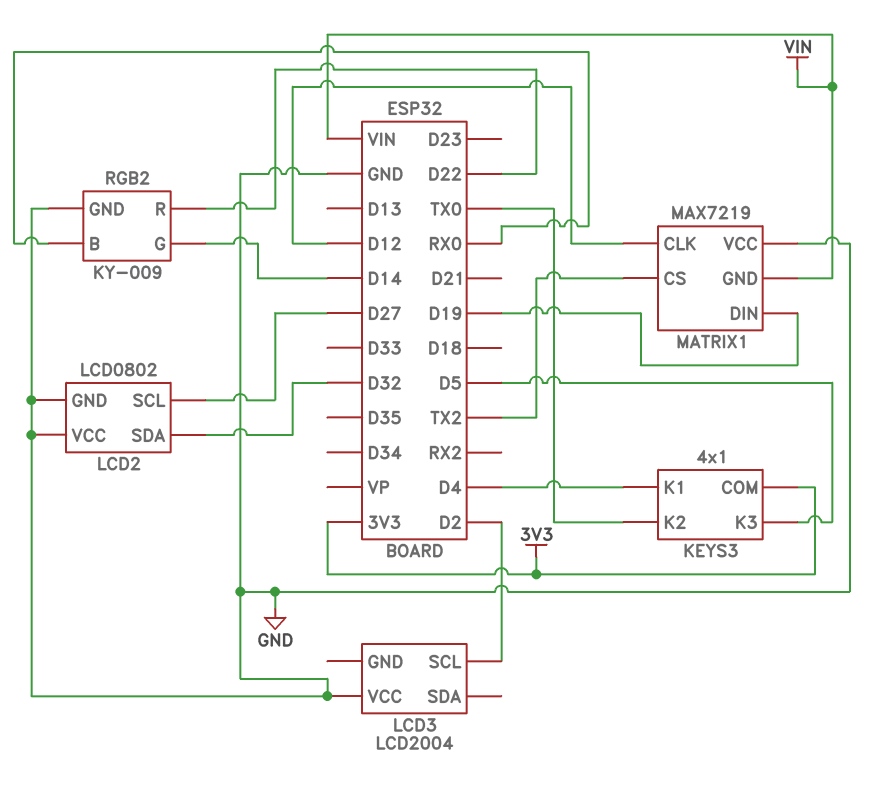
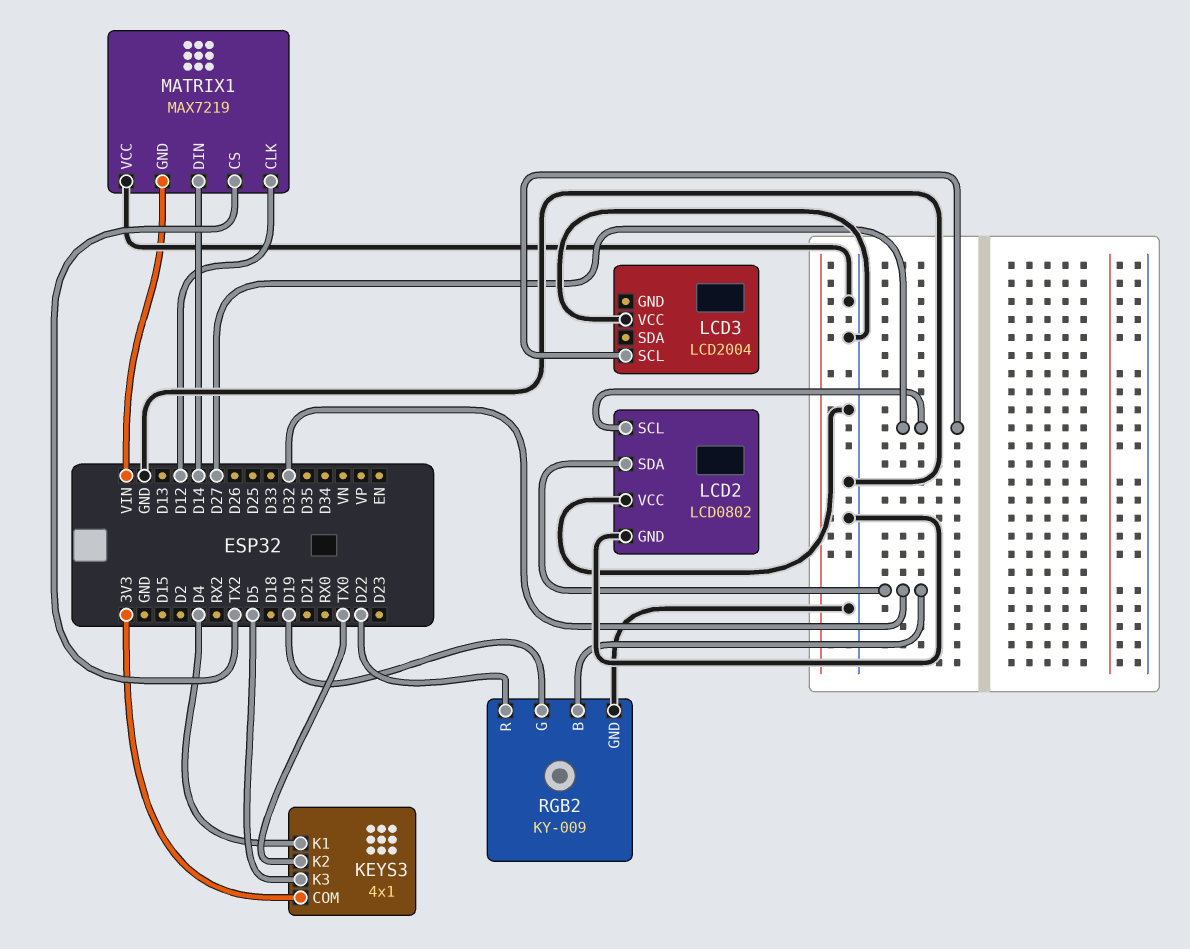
LCD3 pin SCL: D2 -> D27
MATRIX1 pin DIN: D19 -> D14
RGB2 pin B: RX0 -> D32
RGB2 pin G: D14 -> D19

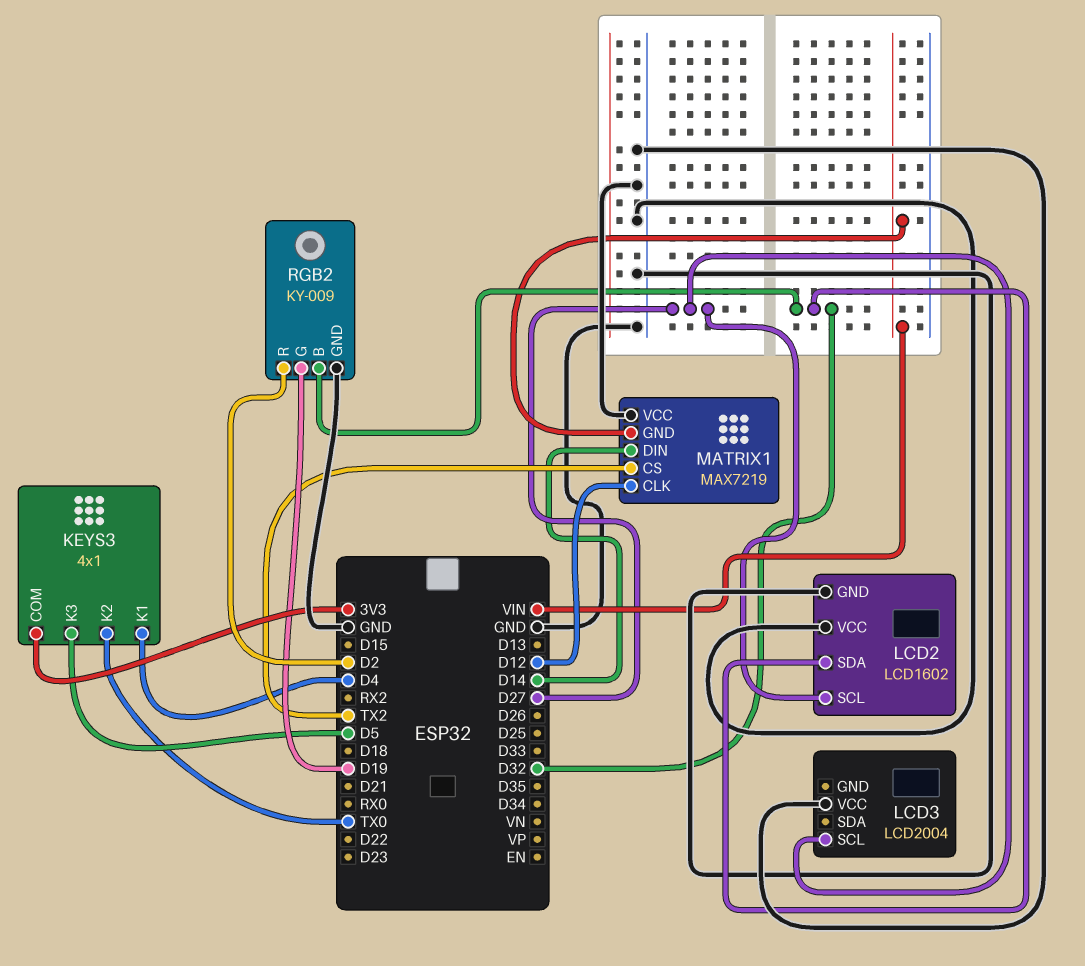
LCD2: LCD0802 -> LCD1602
RGB2 pin R: D22 -> D2

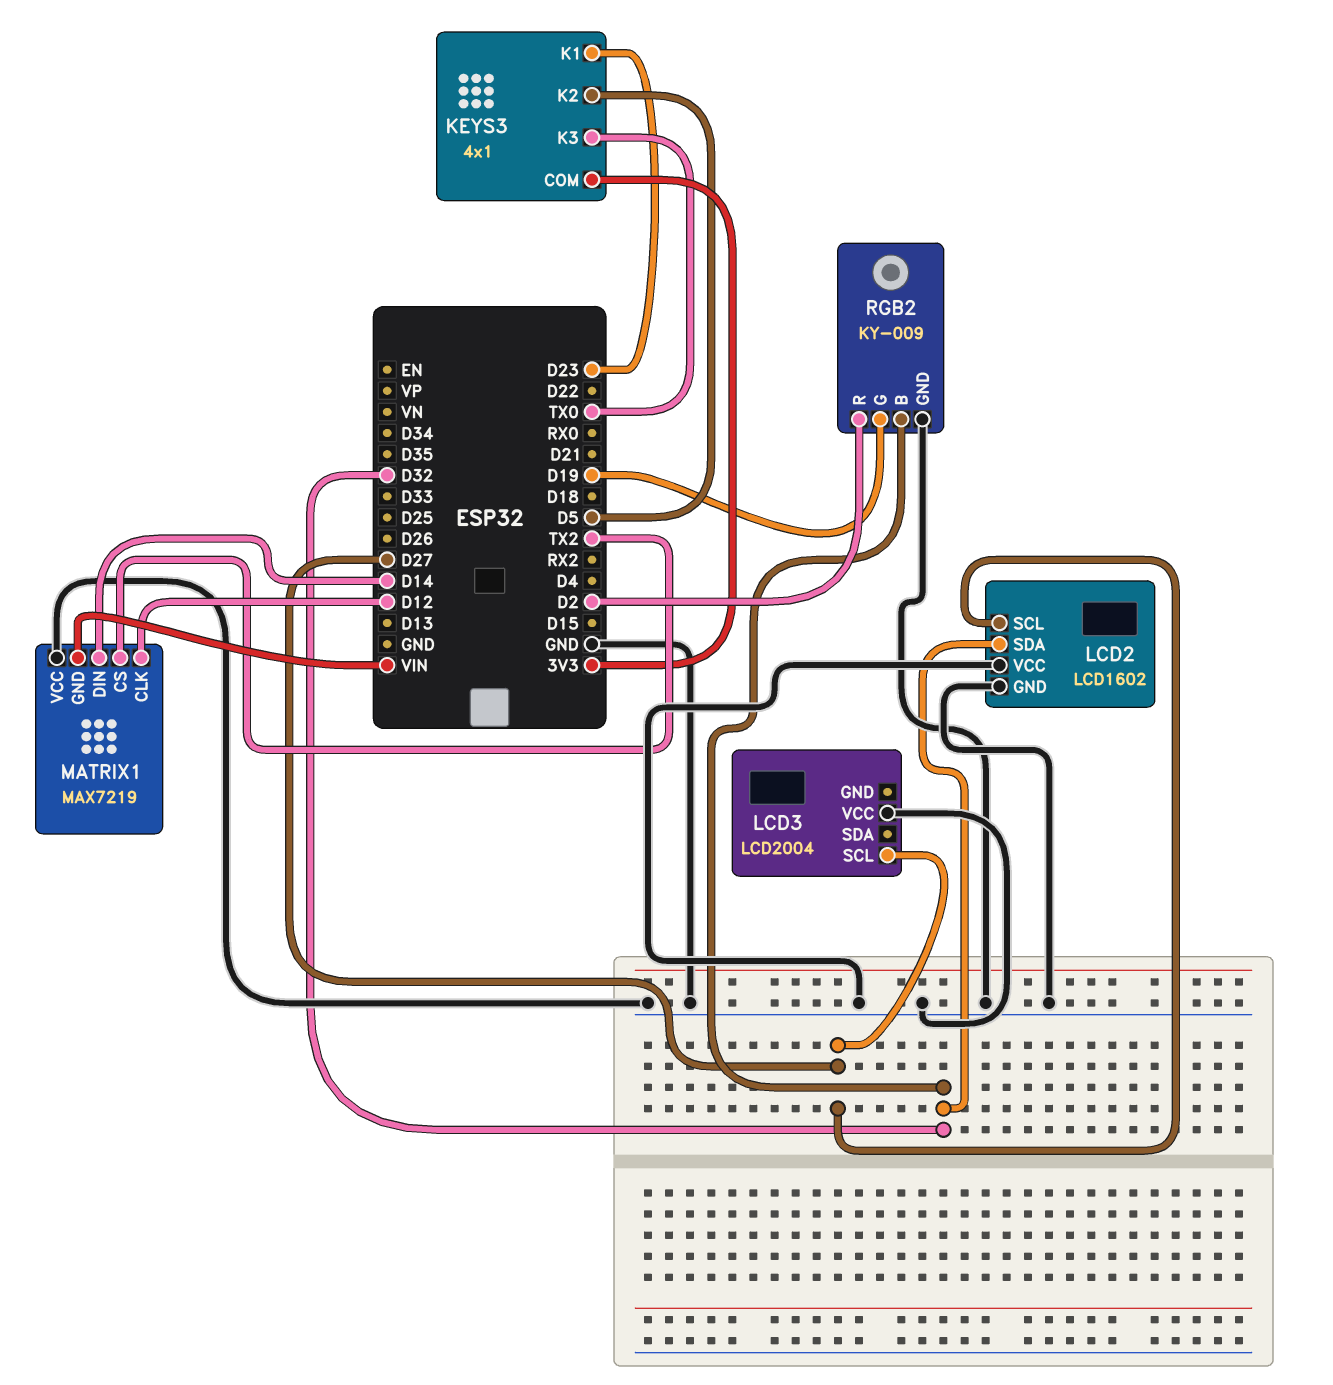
KEYS3 pin K1: D4 -> D23
KEYS3 pin K2: TX0 -> D5
KEYS3 pin K3: D5 -> TX0

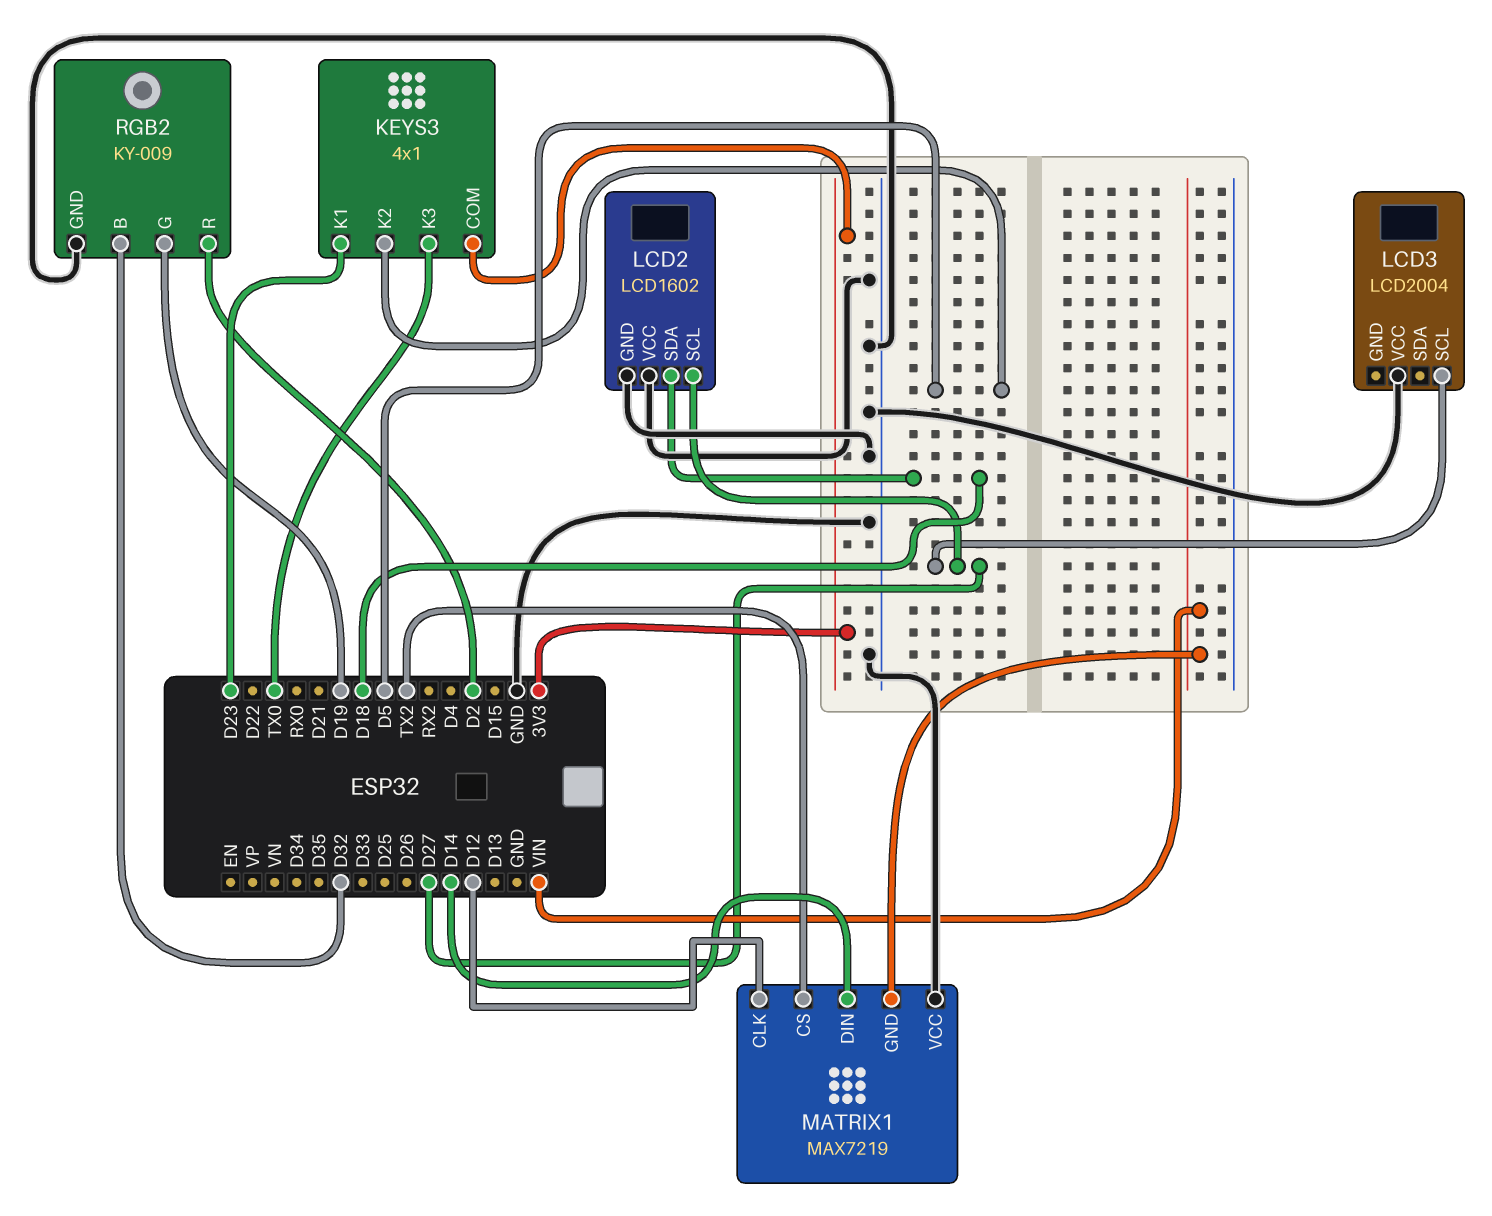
LCD2 pin SDA: D32 -> D18

